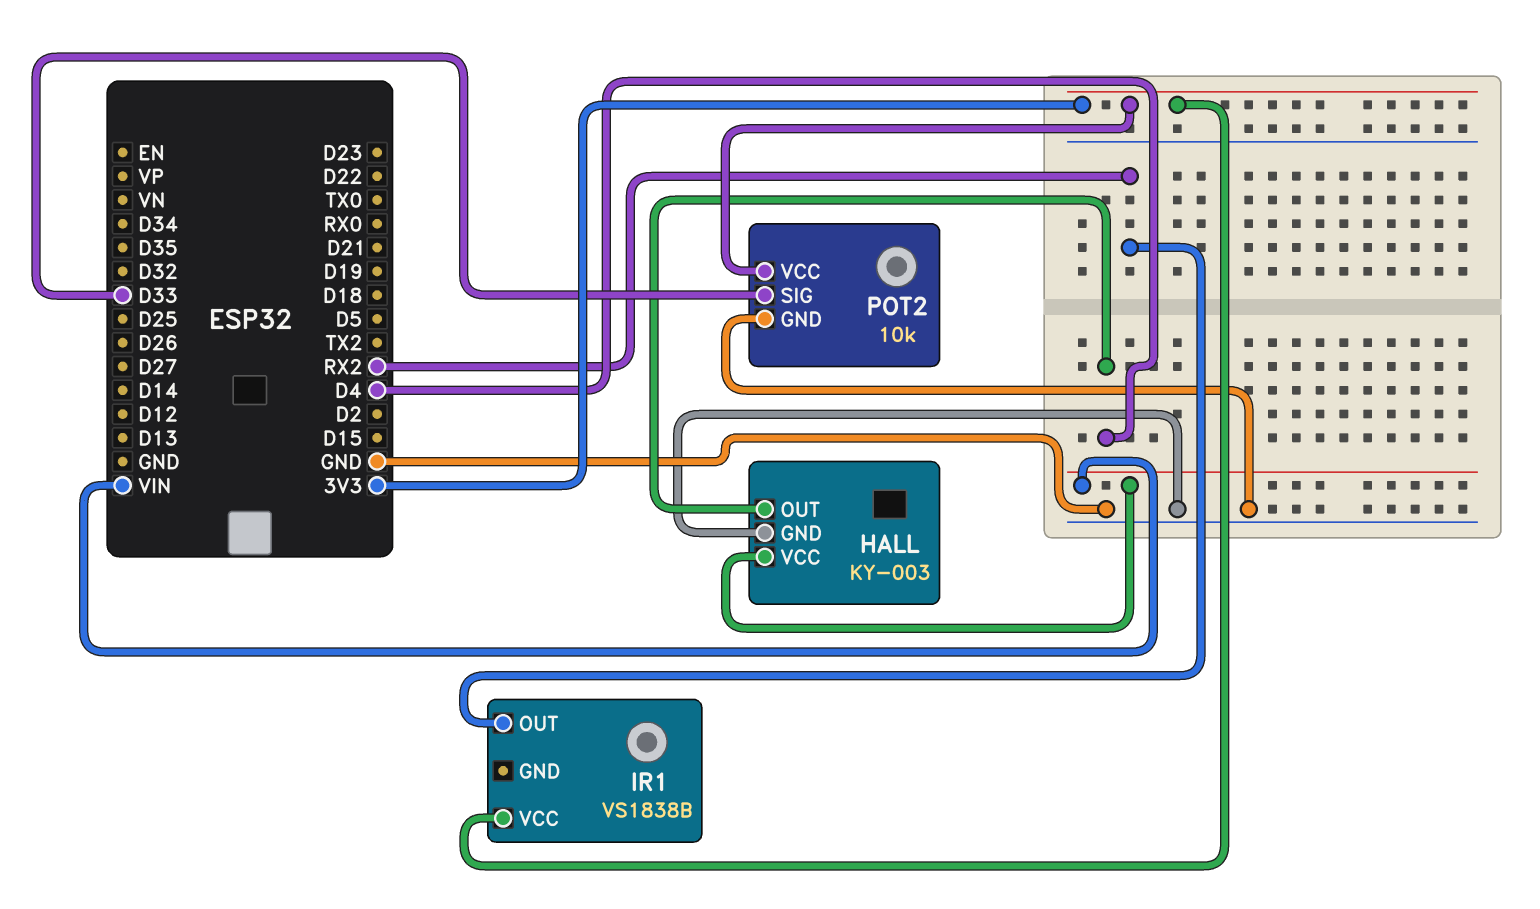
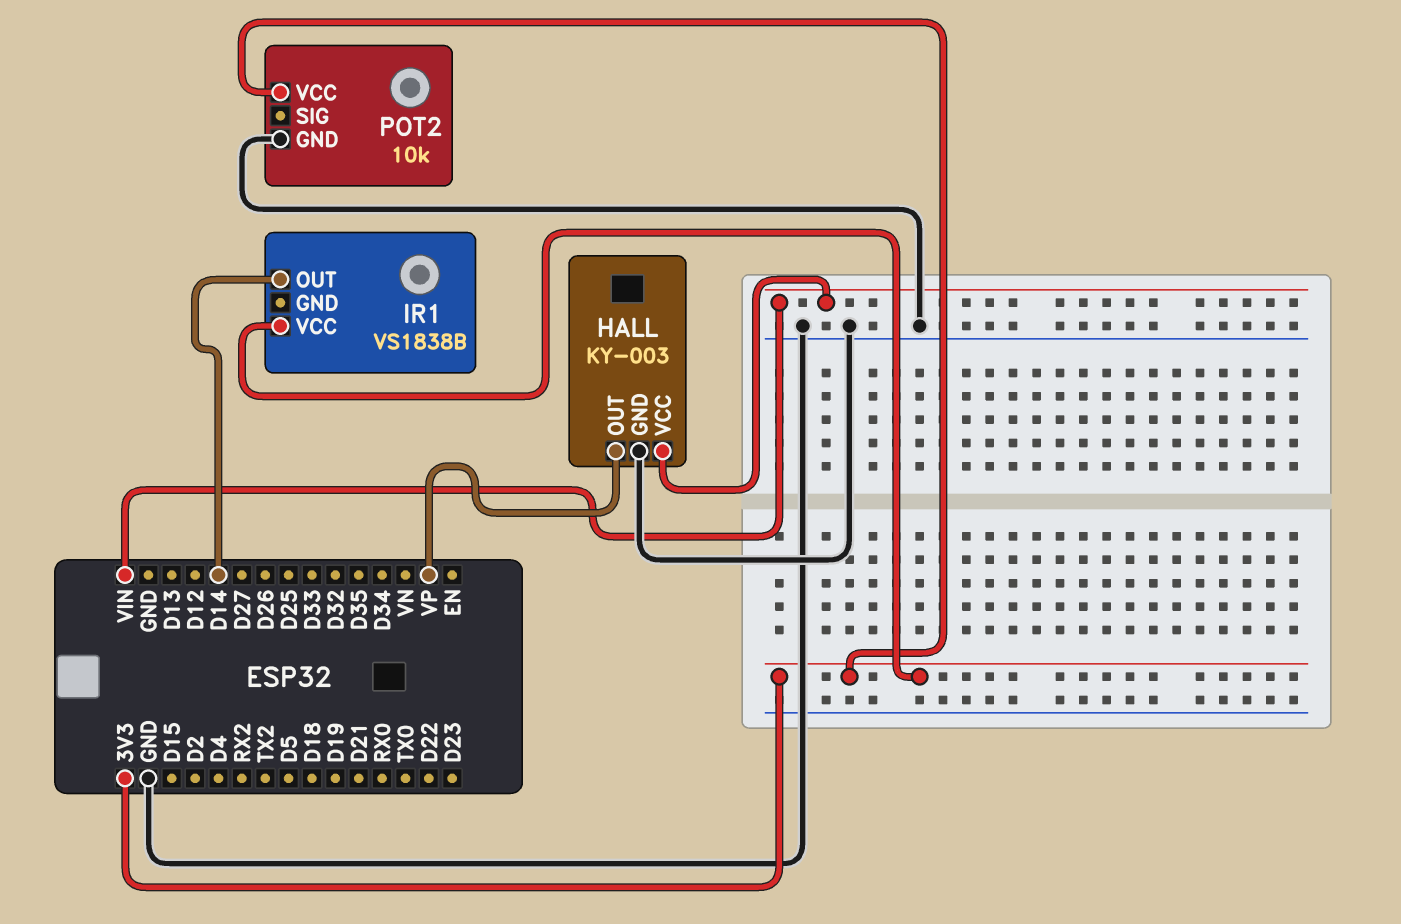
HALL pin OUT: D4 -> VP
IR1 pin OUT: RX2 -> D14
POT2 pin SIG: D33 -> none

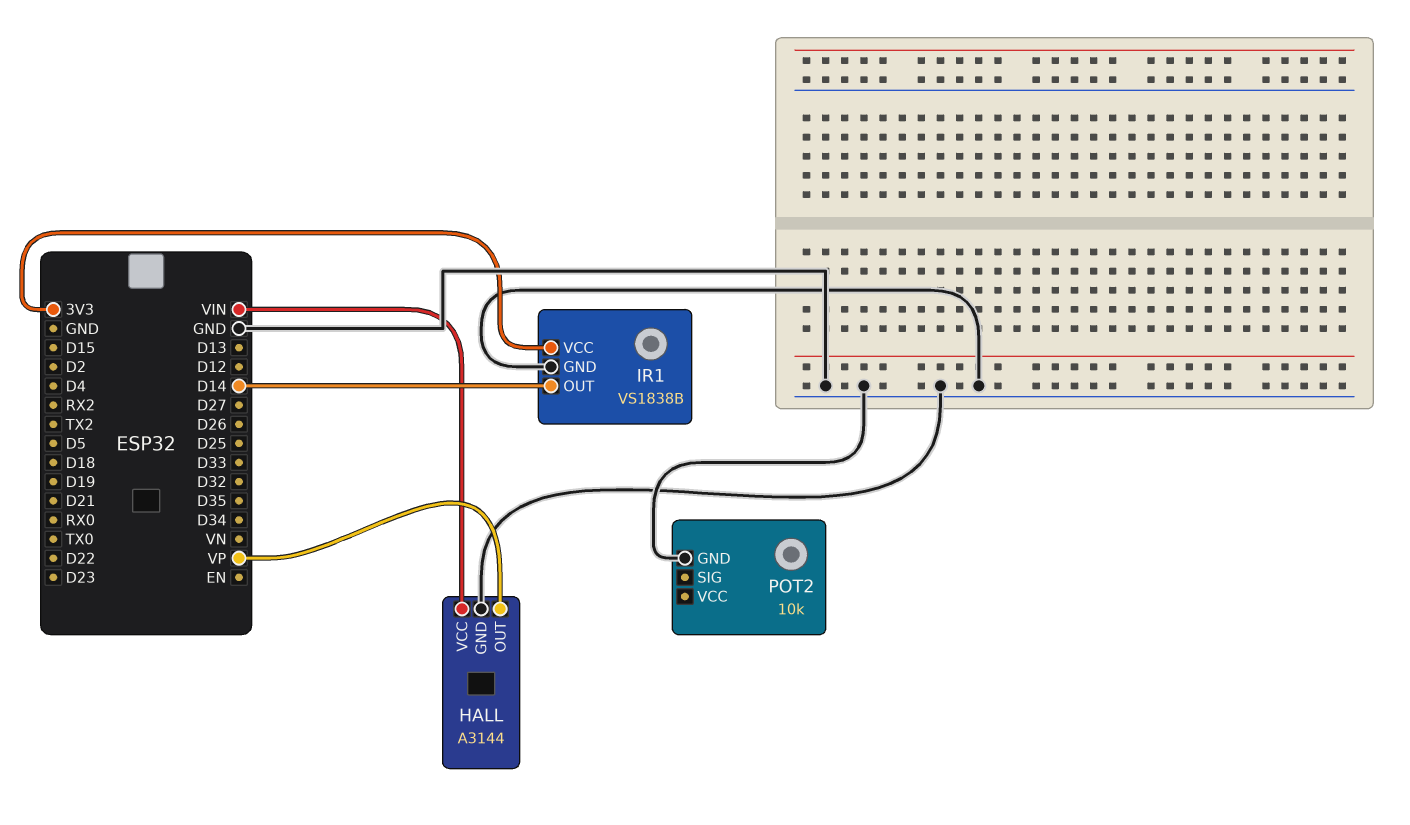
HALL: KY-003 -> A3144
IR1 pin GND: none -> GND
POT2 pin VCC: 3V3 -> none

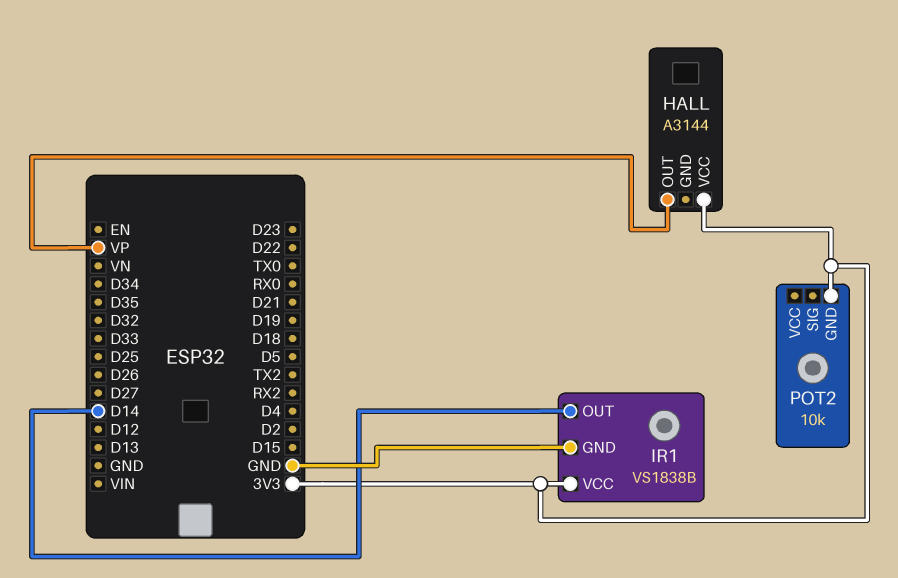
HALL pin GND: GND -> none
HALL pin VCC: VIN -> 3V3
POT2 pin GND: GND -> 3V3

